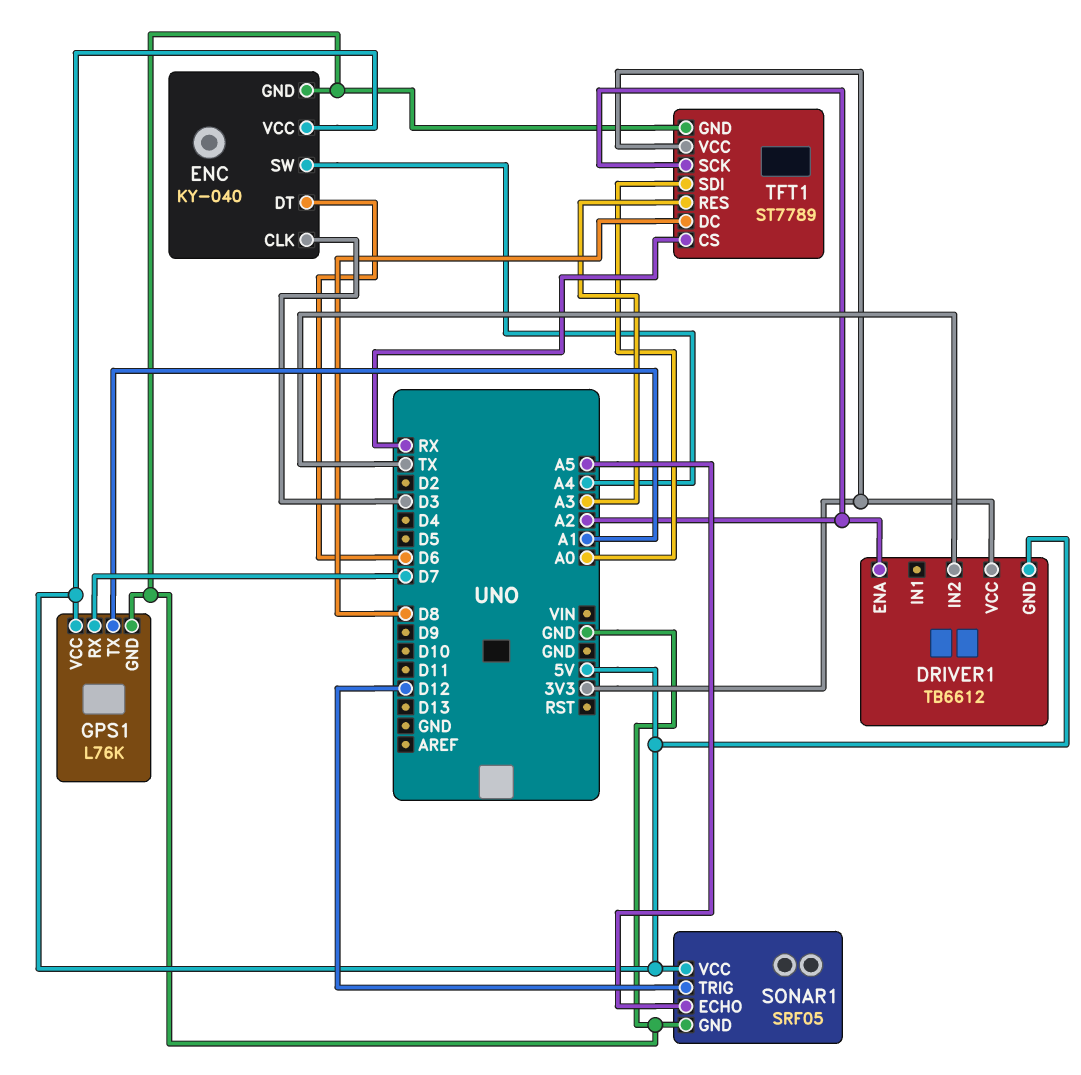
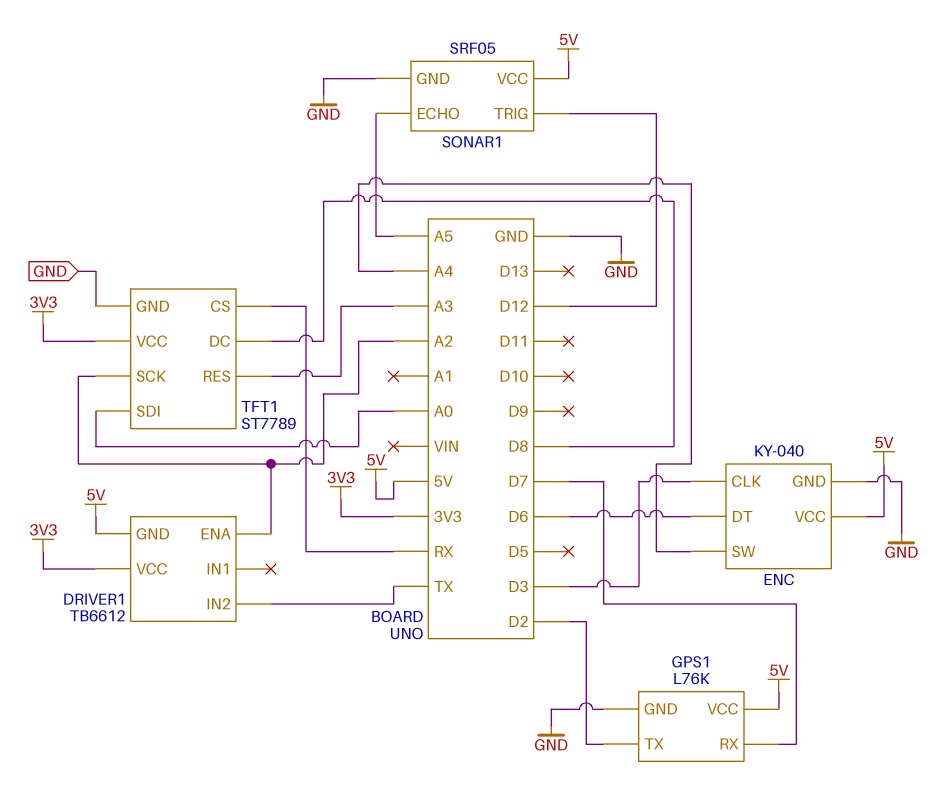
GPS1 pin TX: A1 -> D2

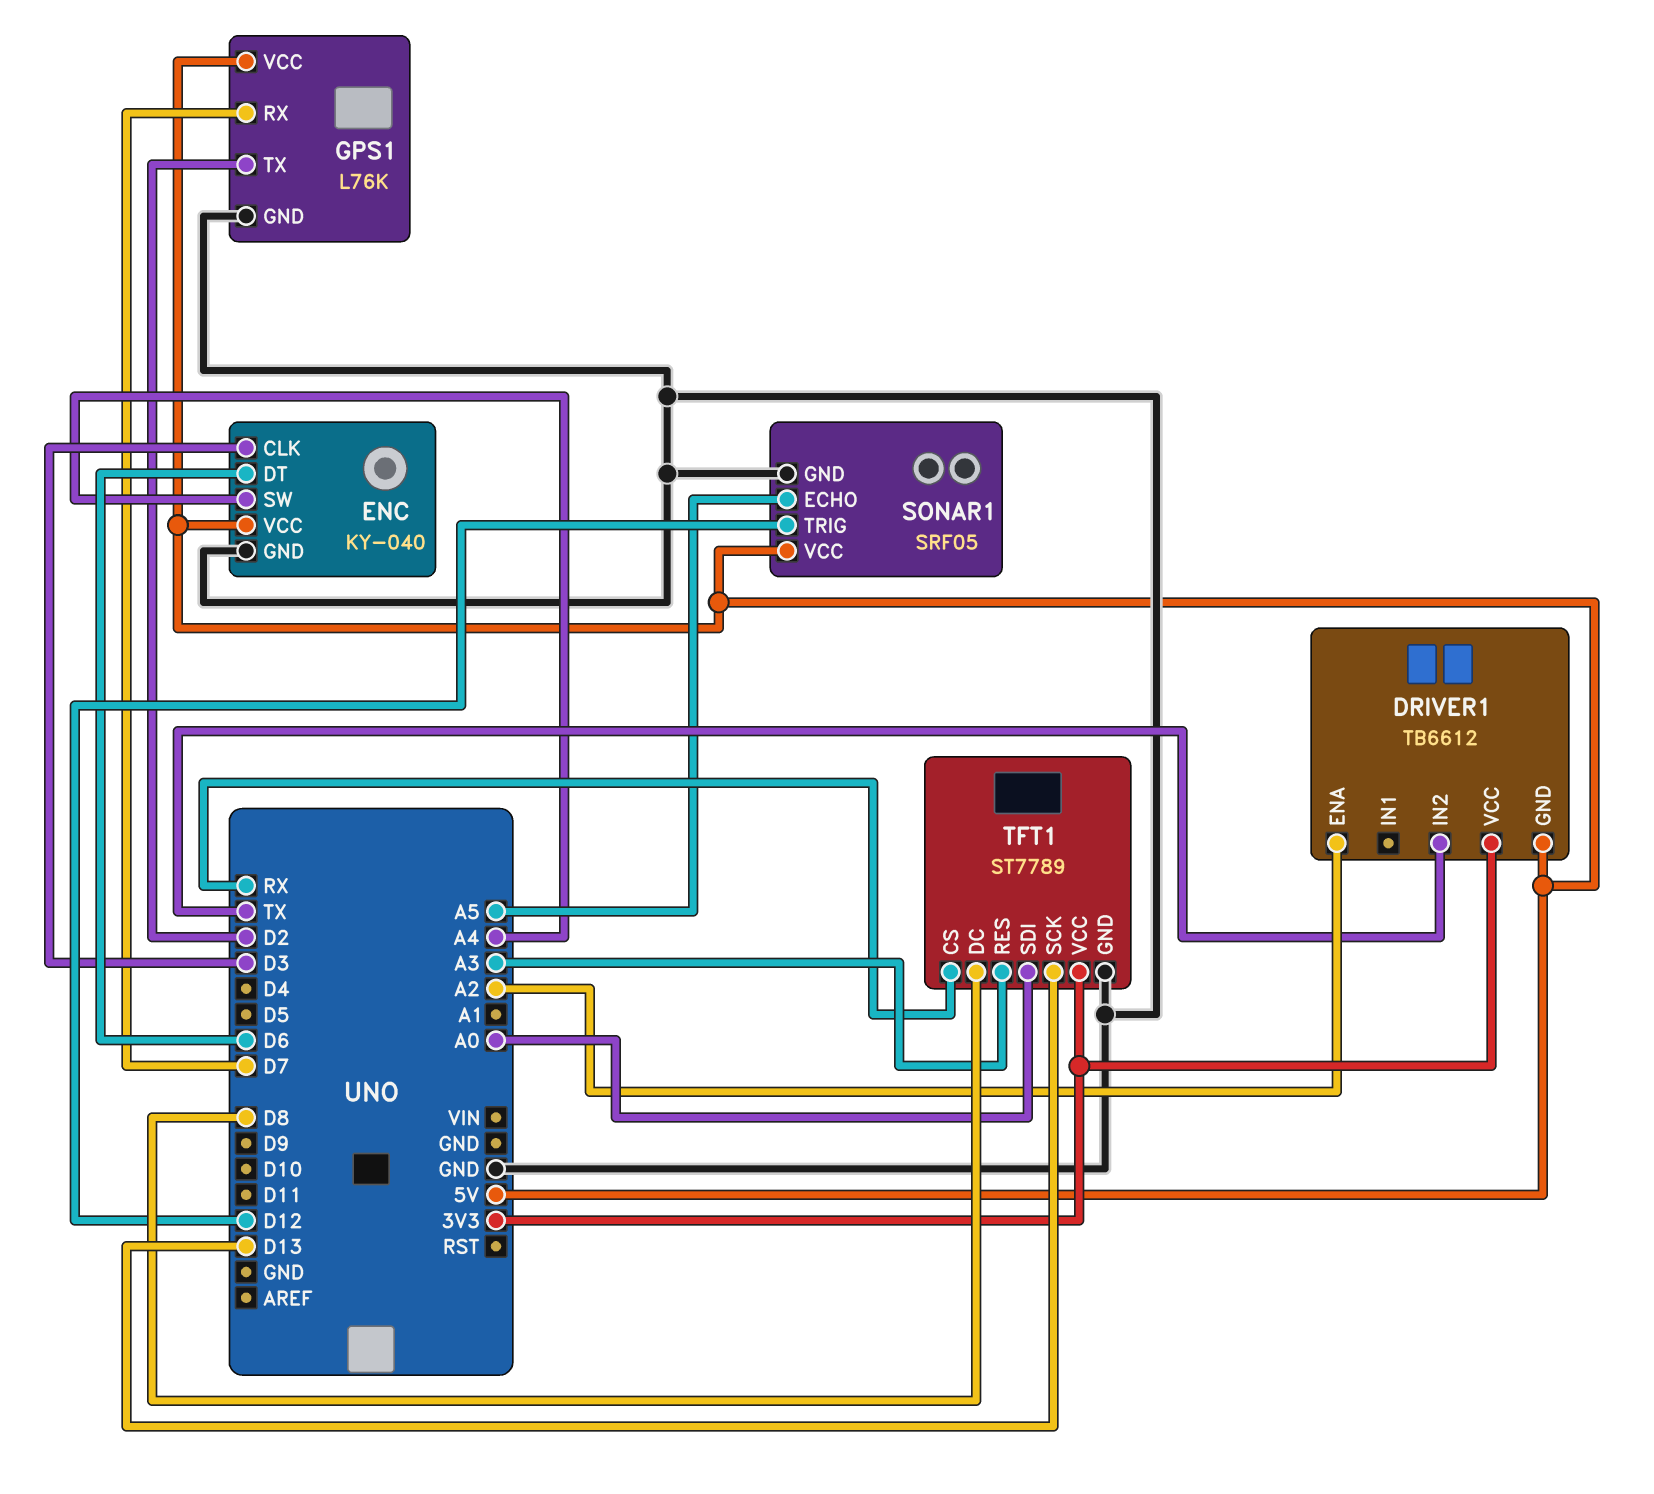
TFT1 pin SCK: A2 -> D13

